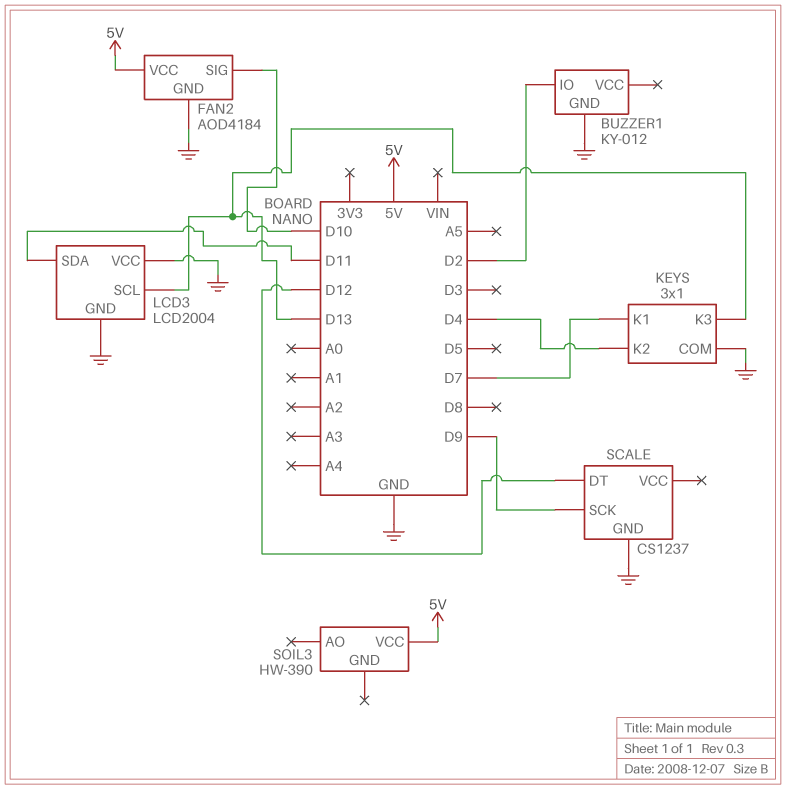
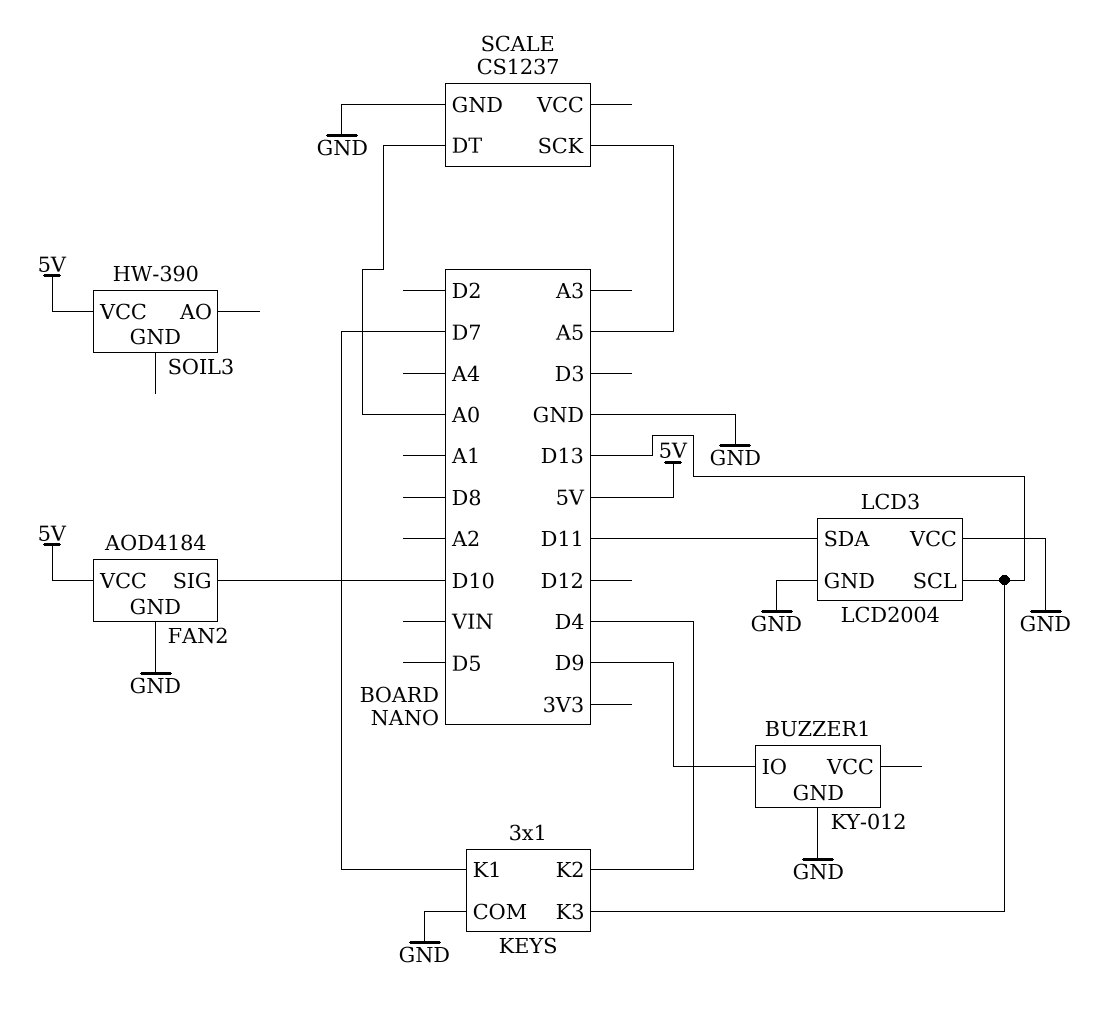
BUZZER1 pin IO: D2 -> D9
SCALE pin DT: D12 -> A0
SCALE pin SCK: D9 -> A5

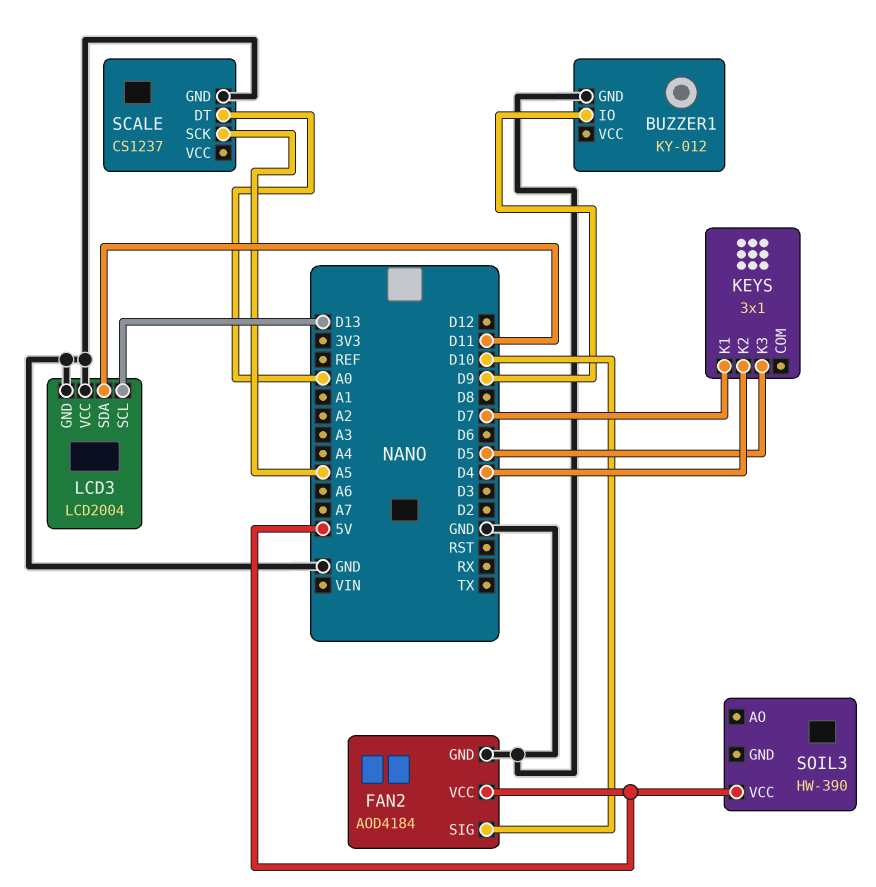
KEYS pin COM: GND -> none
KEYS pin K3: D13 -> D5

